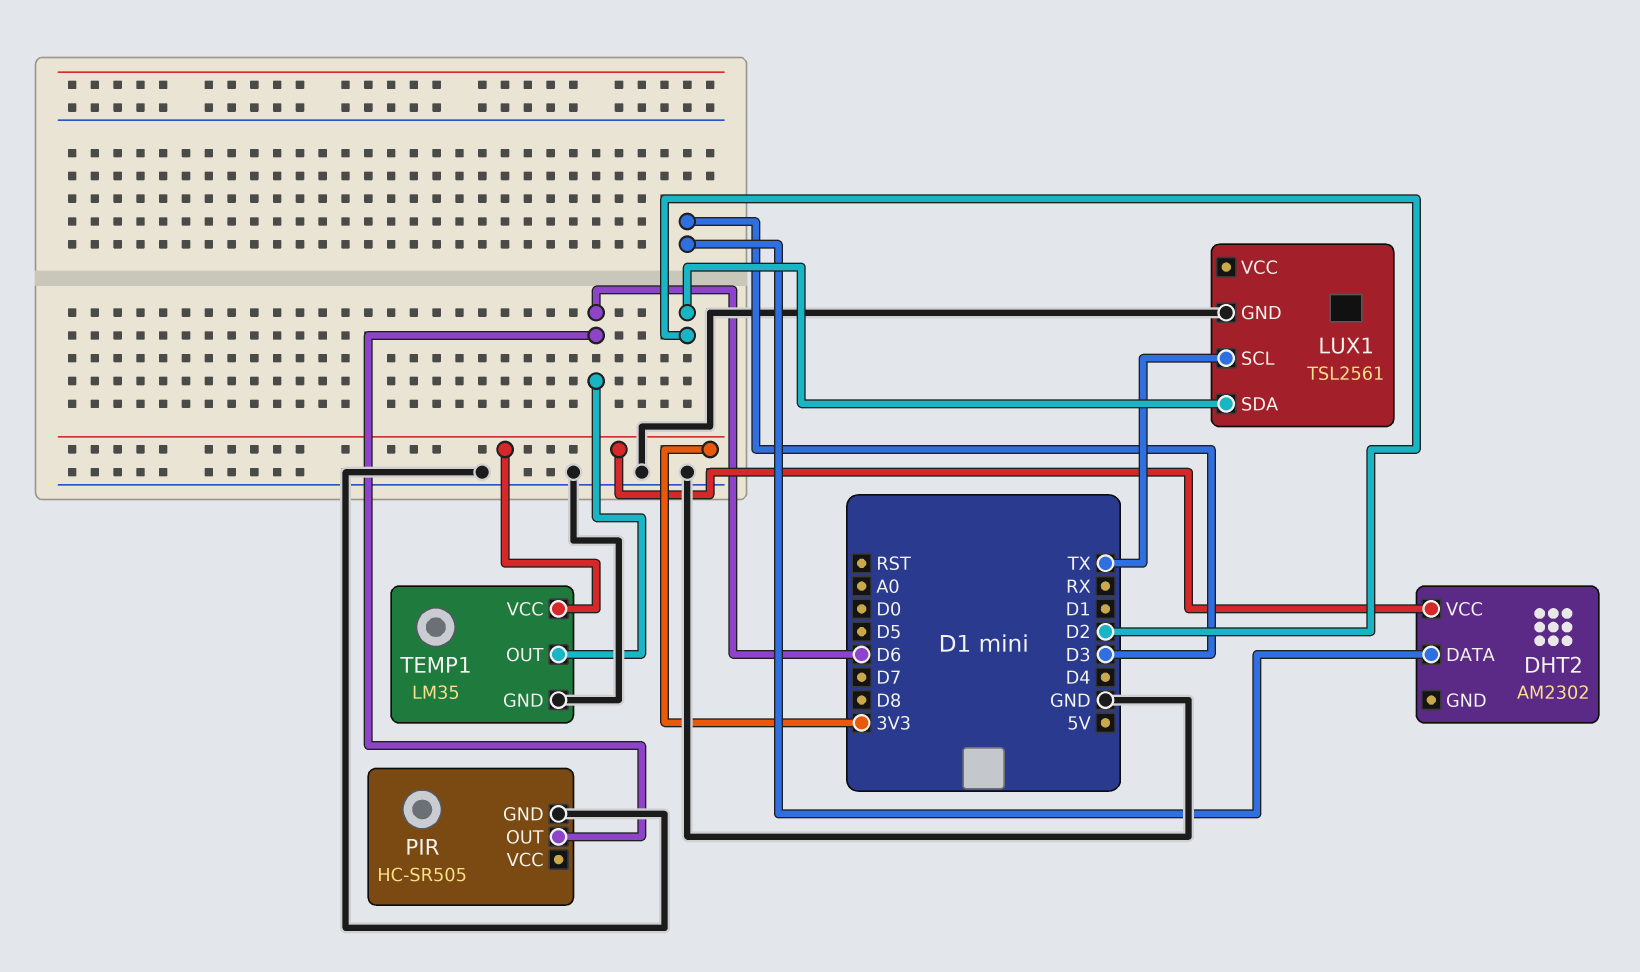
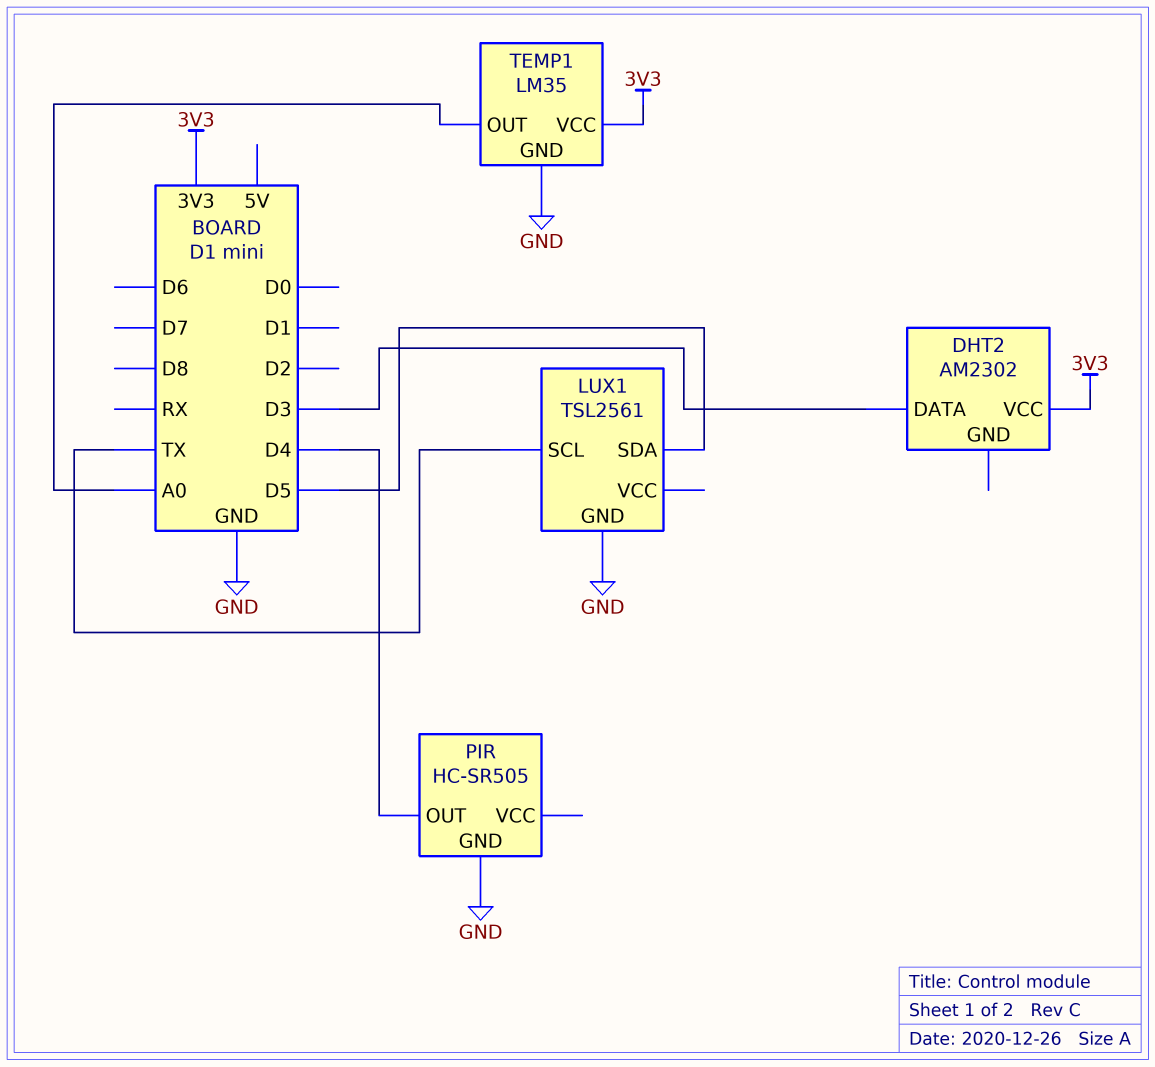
LUX1 pin SDA: D2 -> D5
PIR pin OUT: D6 -> D4
TEMP1 pin OUT: D6 -> A0

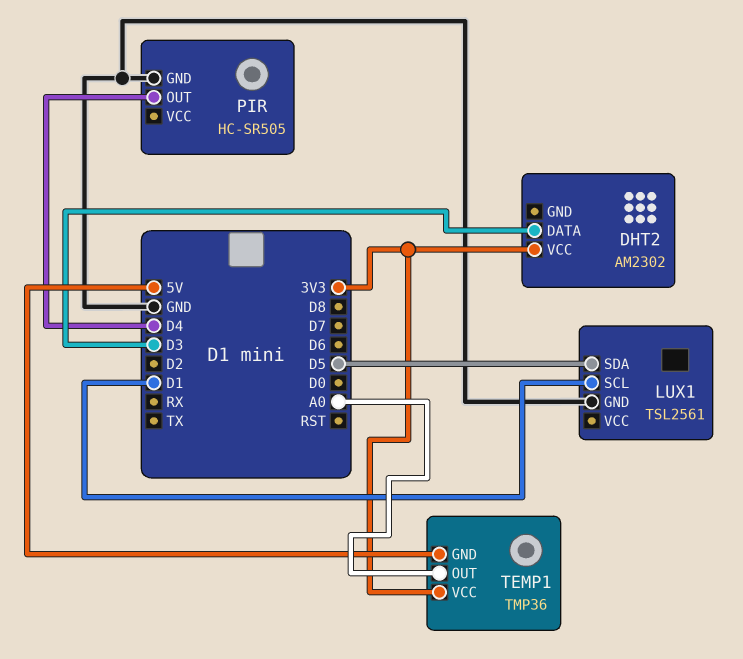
LUX1 pin SCL: TX -> D1
TEMP1: LM35 -> TMP36
TEMP1 pin GND: GND -> 5V

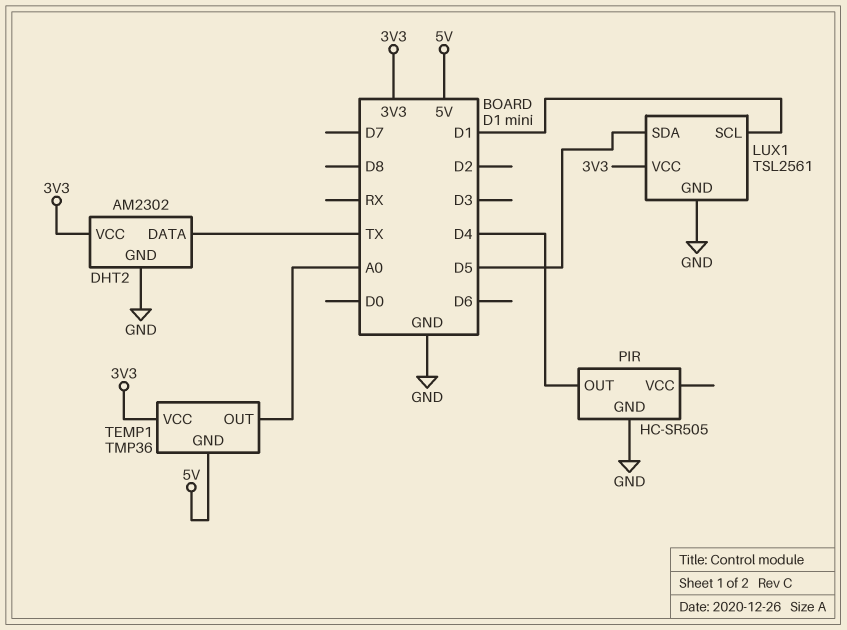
DHT2 pin DATA: D3 -> TX
DHT2 pin GND: none -> GND
LUX1 pin VCC: none -> 3V3

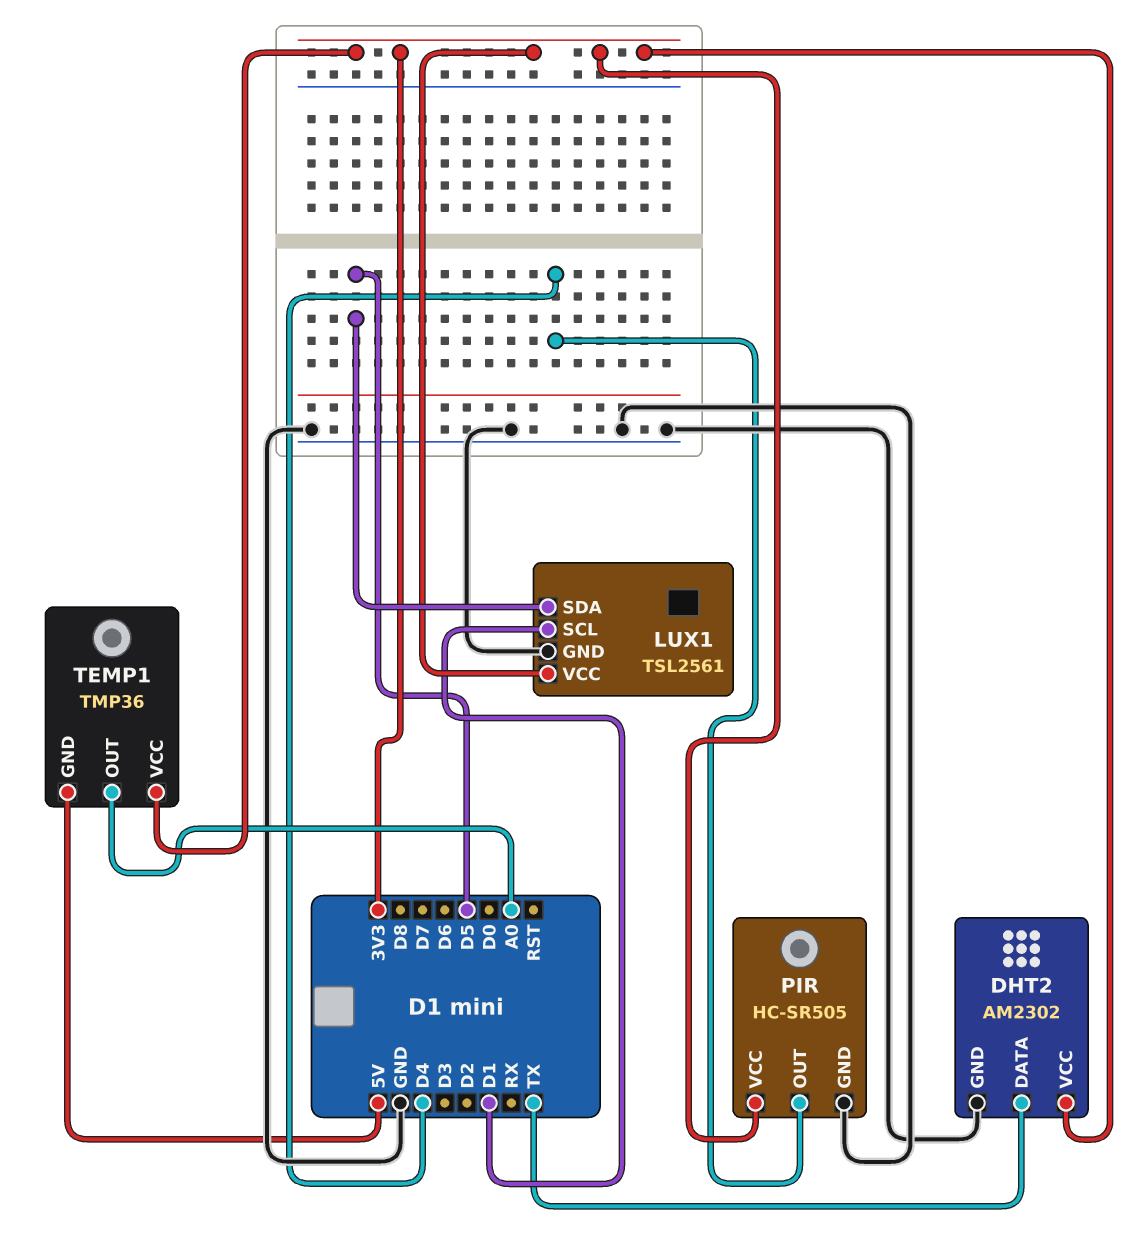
PIR pin VCC: none -> 3V3

